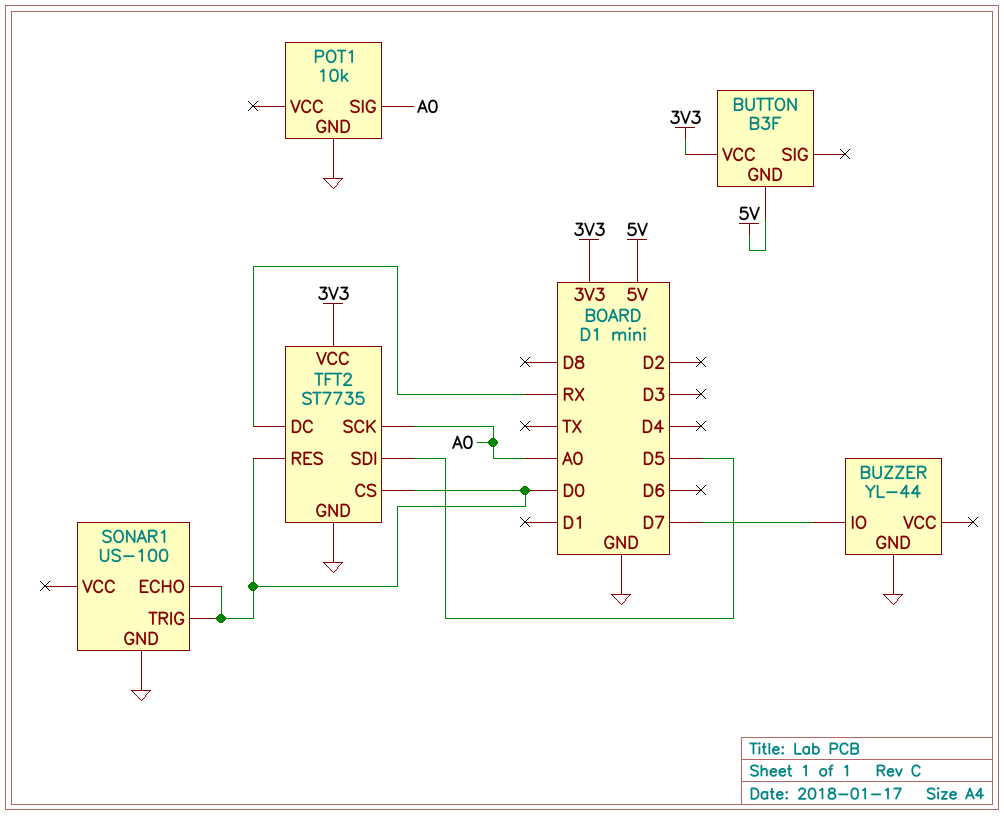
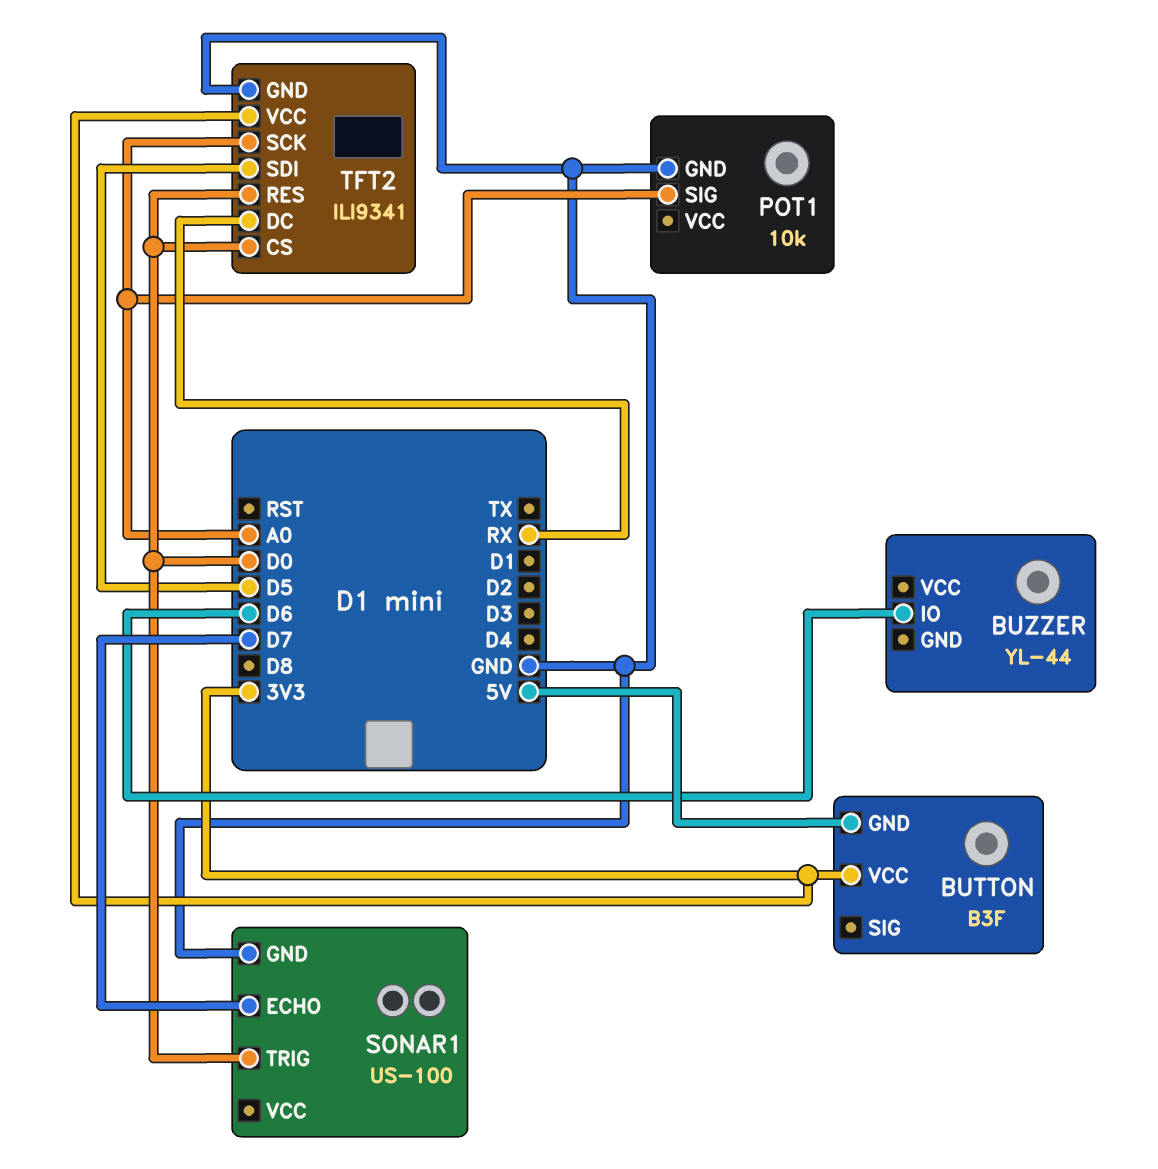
BUZZER pin GND: GND -> none
BUZZER pin IO: D7 -> D6
SONAR1 pin ECHO: D0 -> D7
TFT2: ST7735 -> ILI9341

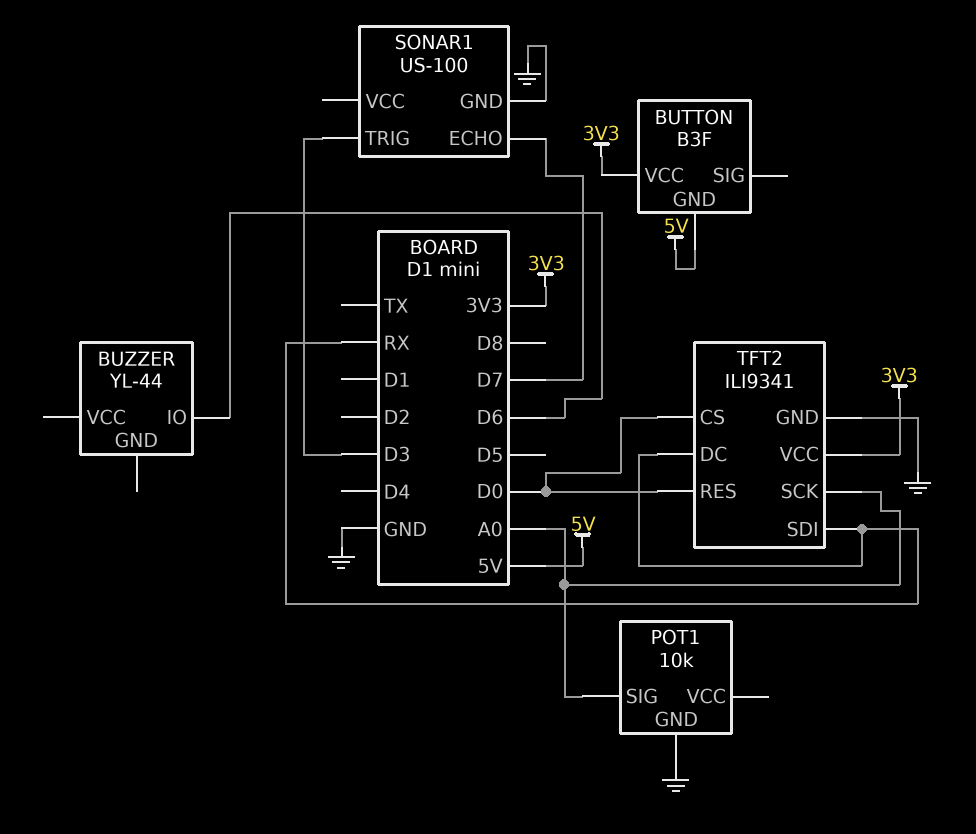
SONAR1 pin TRIG: D0 -> D3
TFT2 pin SDI: D5 -> RX

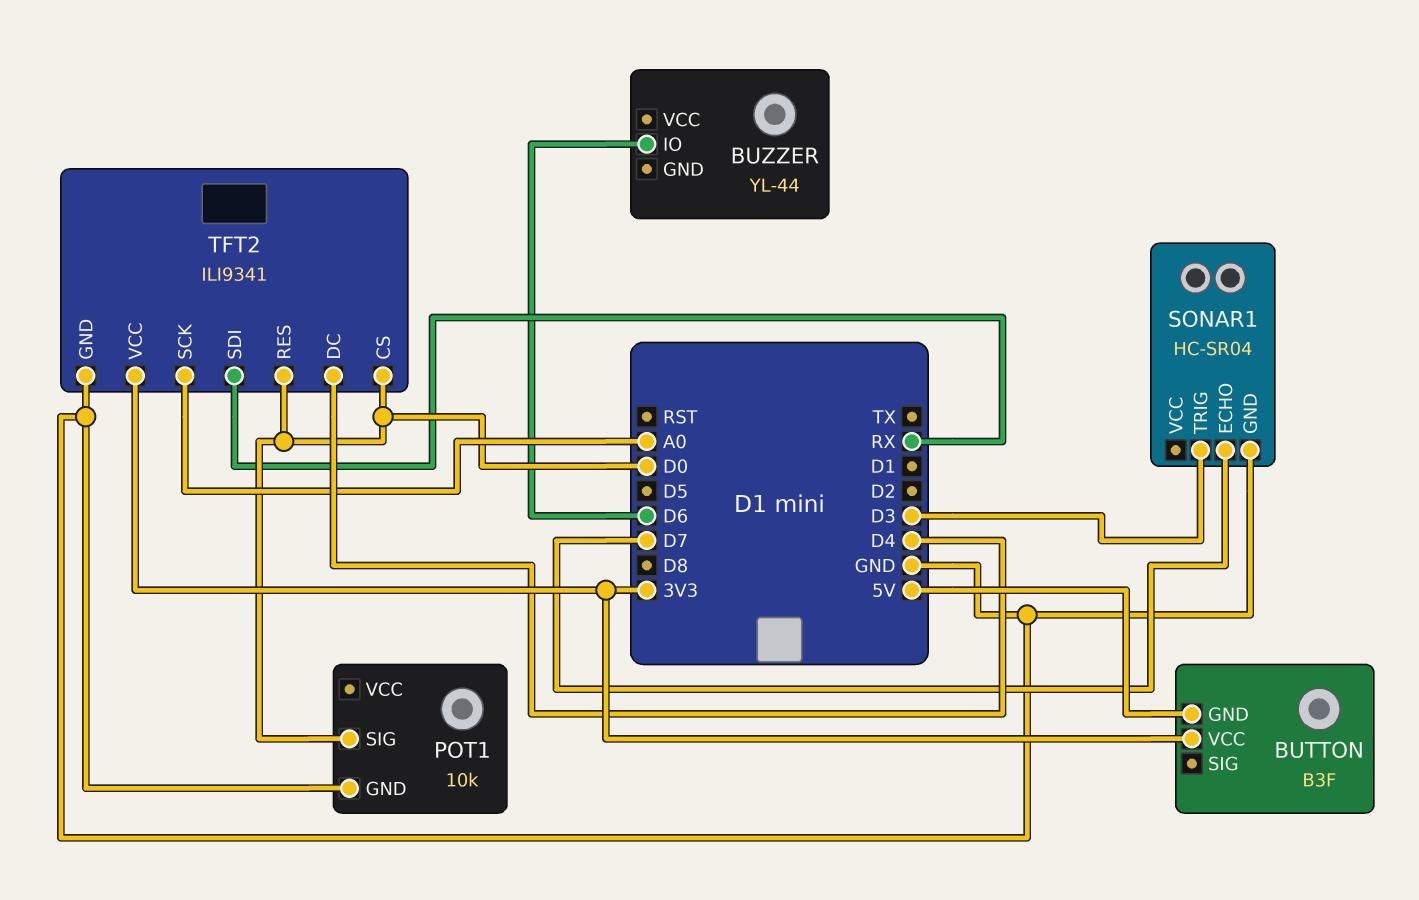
POT1 pin SIG: A0 -> D0
SONAR1: US-100 -> HC-SR04
TFT2 pin DC: RX -> D4

